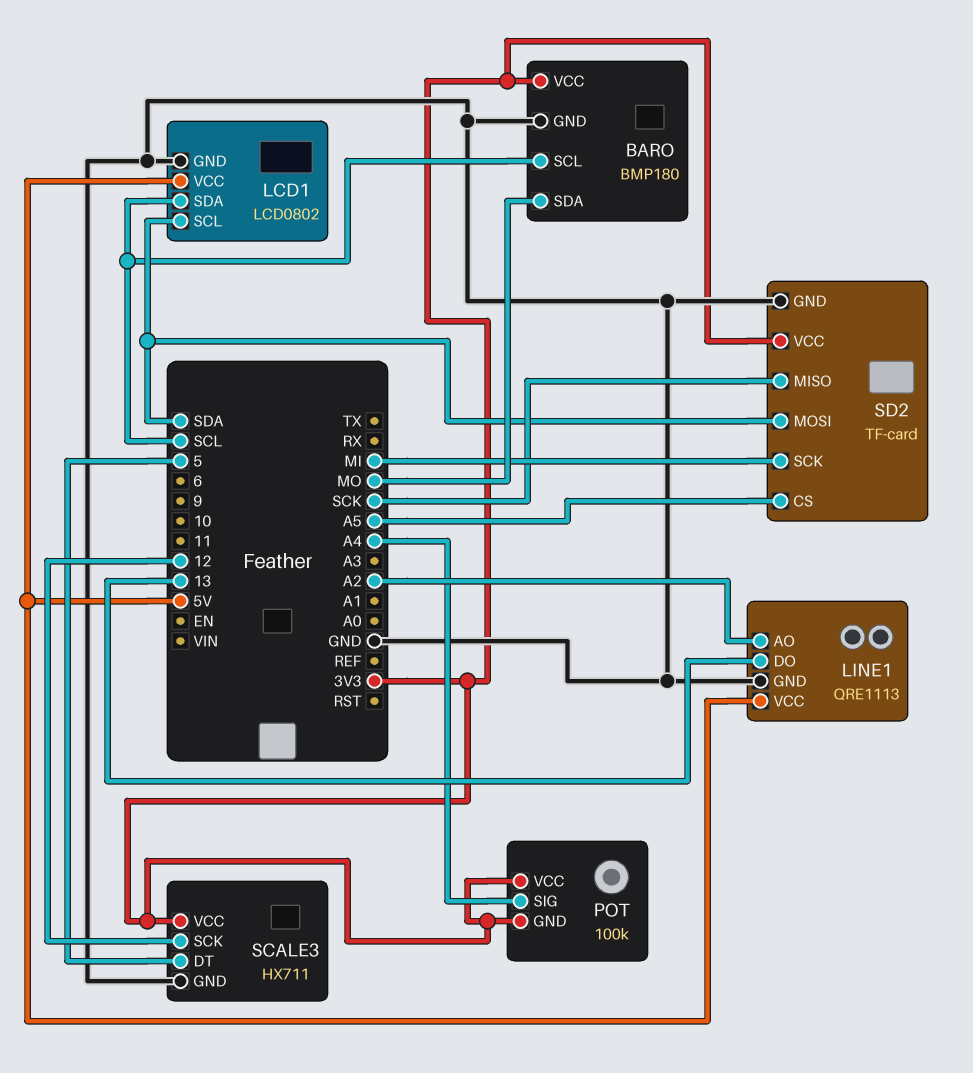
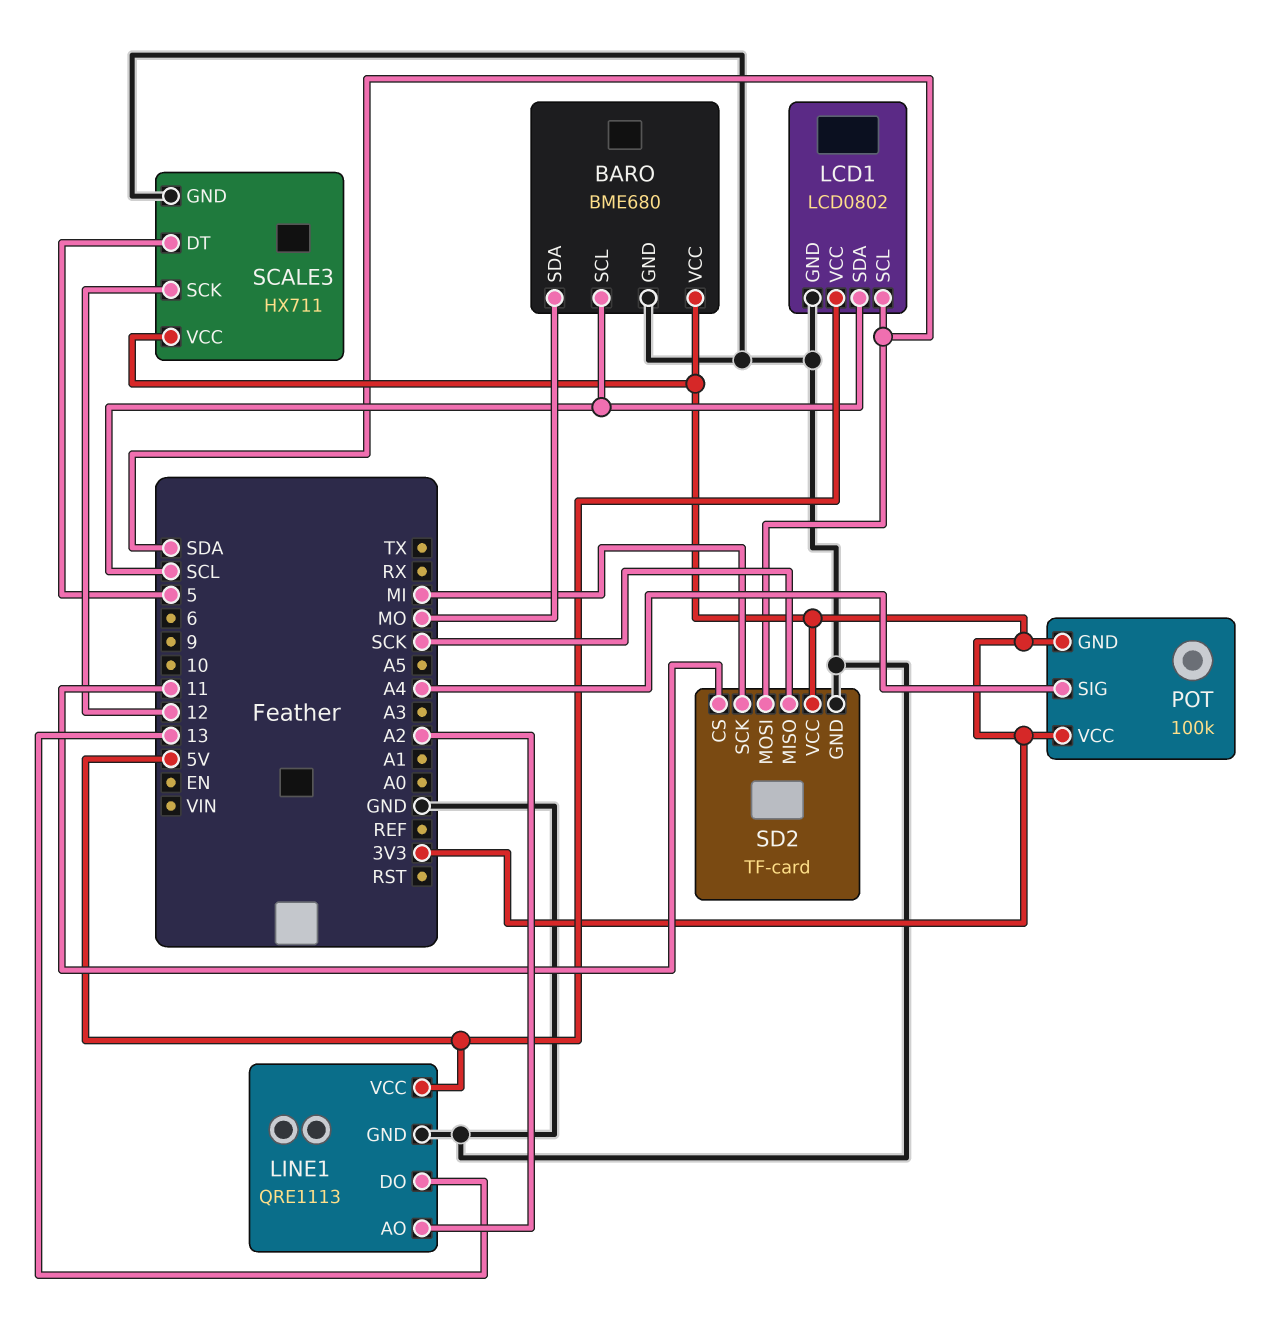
BARO: BMP180 -> BME680
SD2 pin CS: A5 -> 11

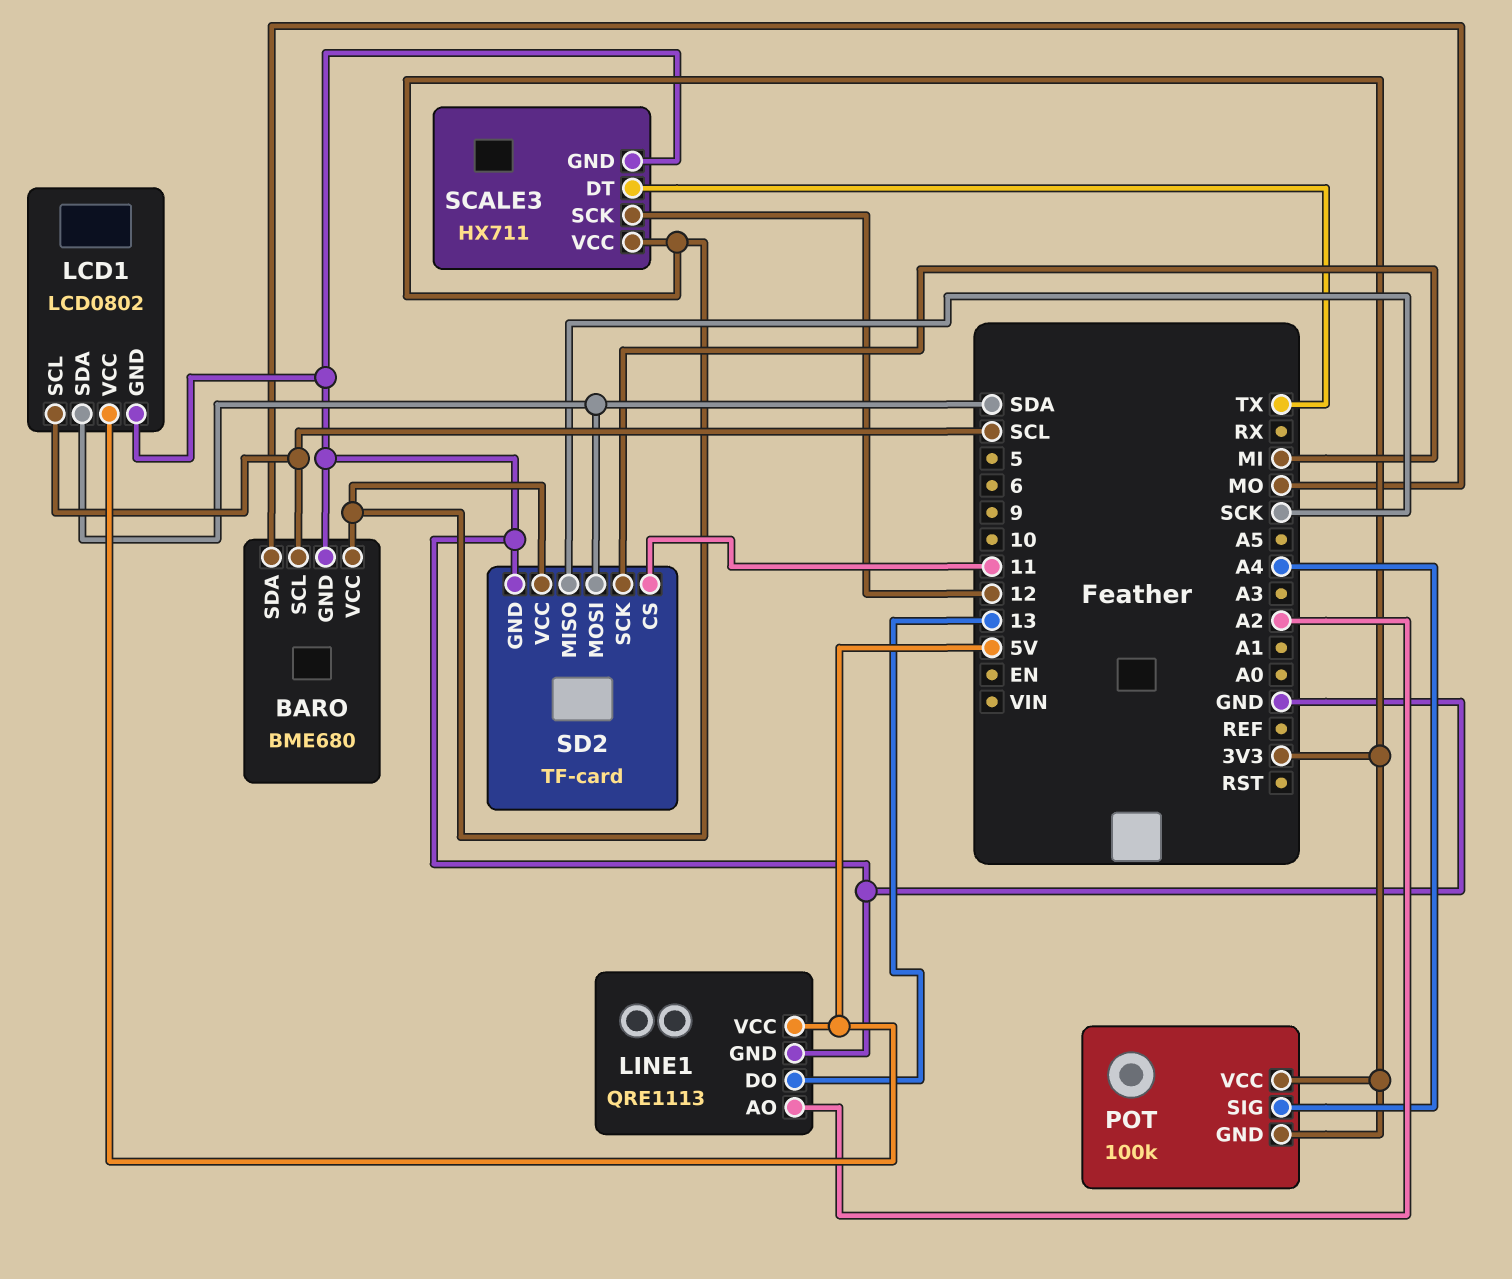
LCD1 pin SCL: SDA -> SCL
LCD1 pin SDA: SCL -> SDA
SCALE3 pin DT: 5 -> TX

